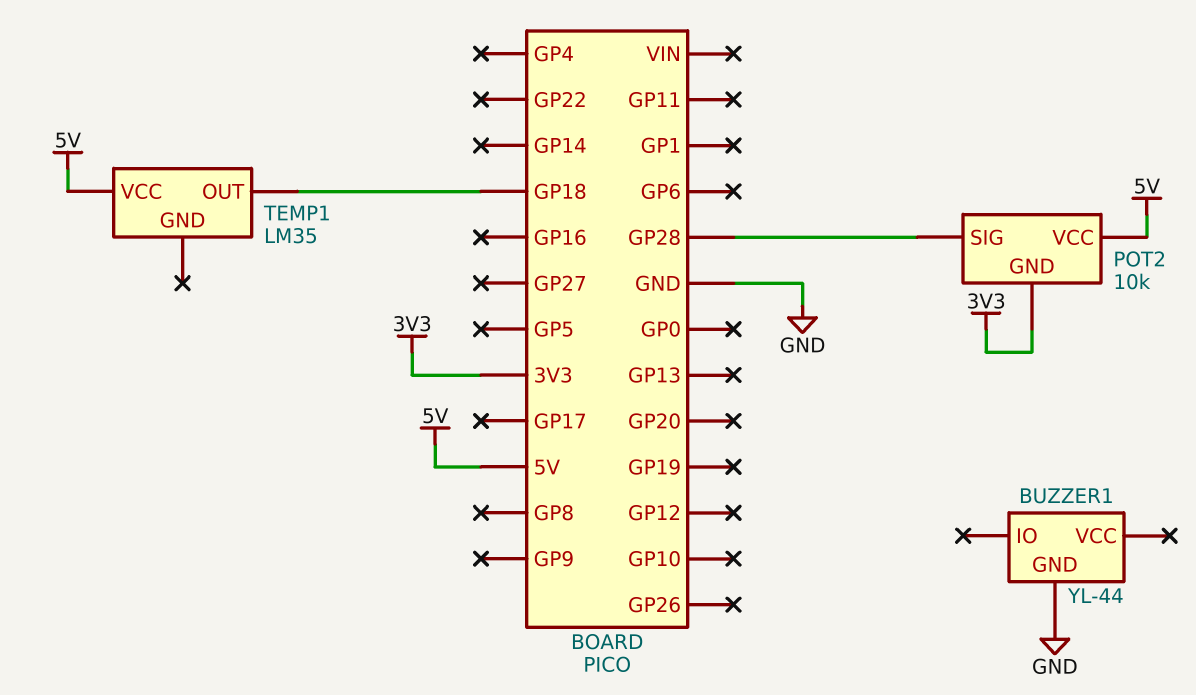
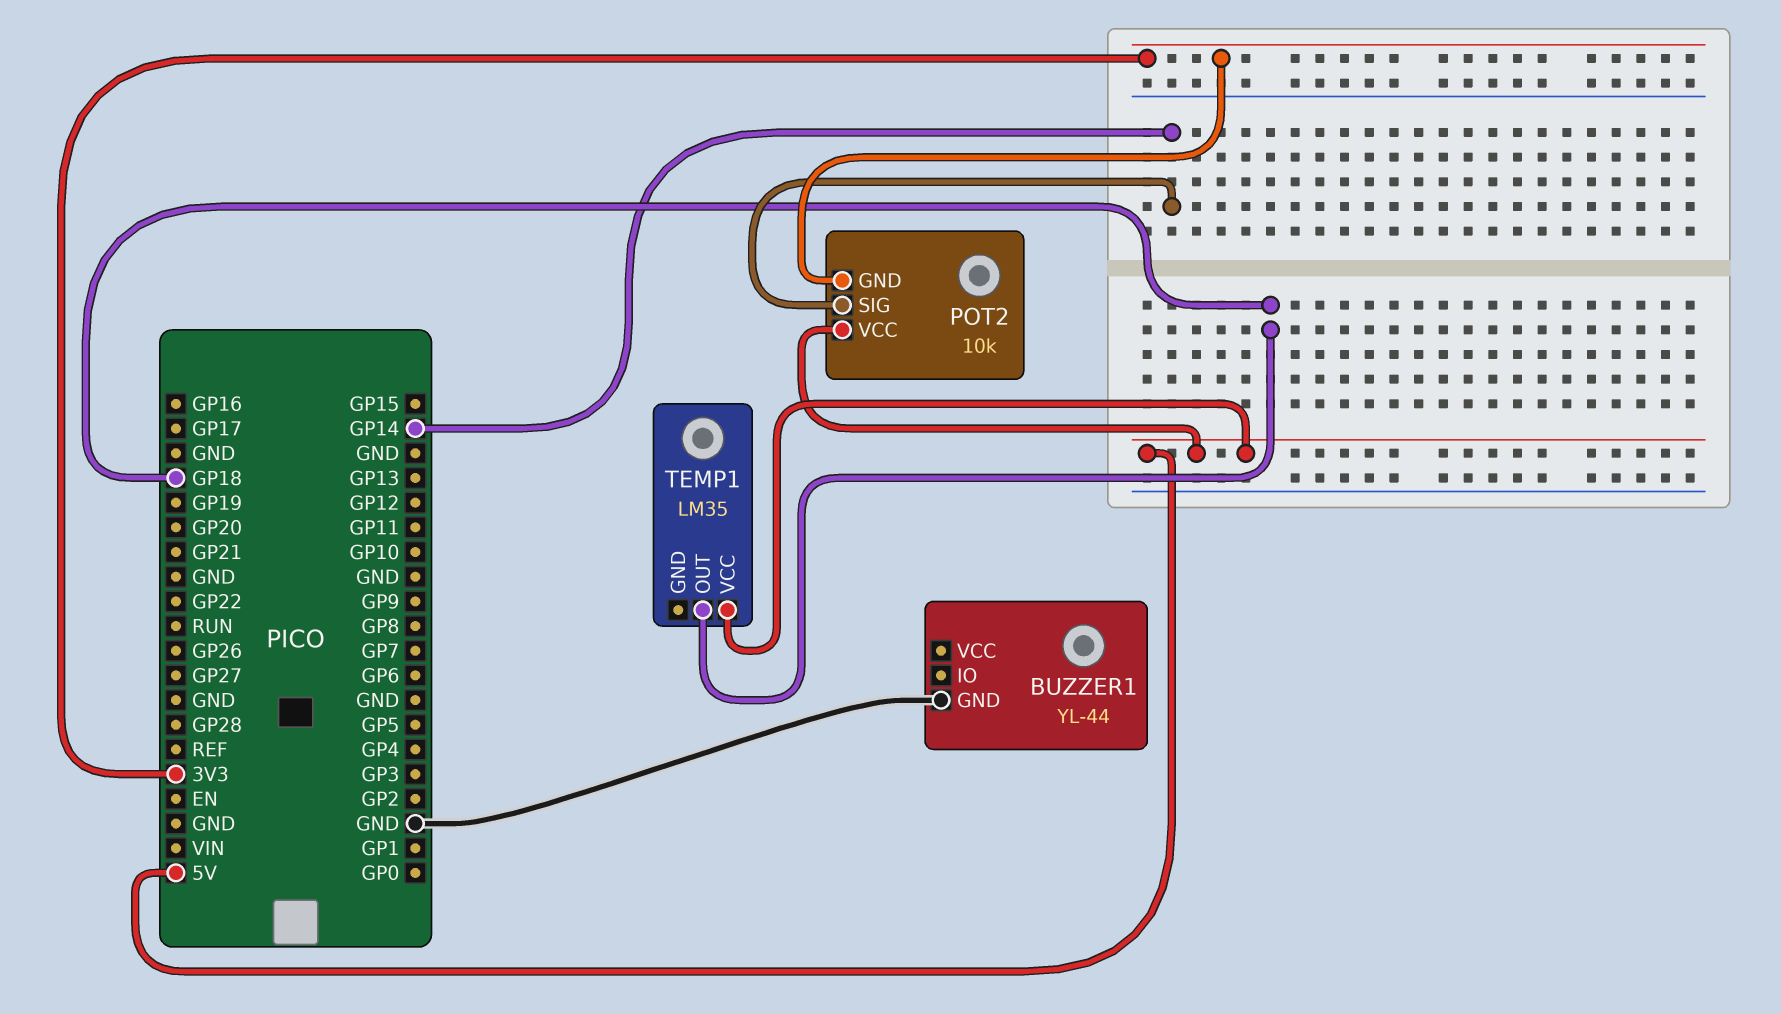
POT2 pin SIG: GP28 -> GP14

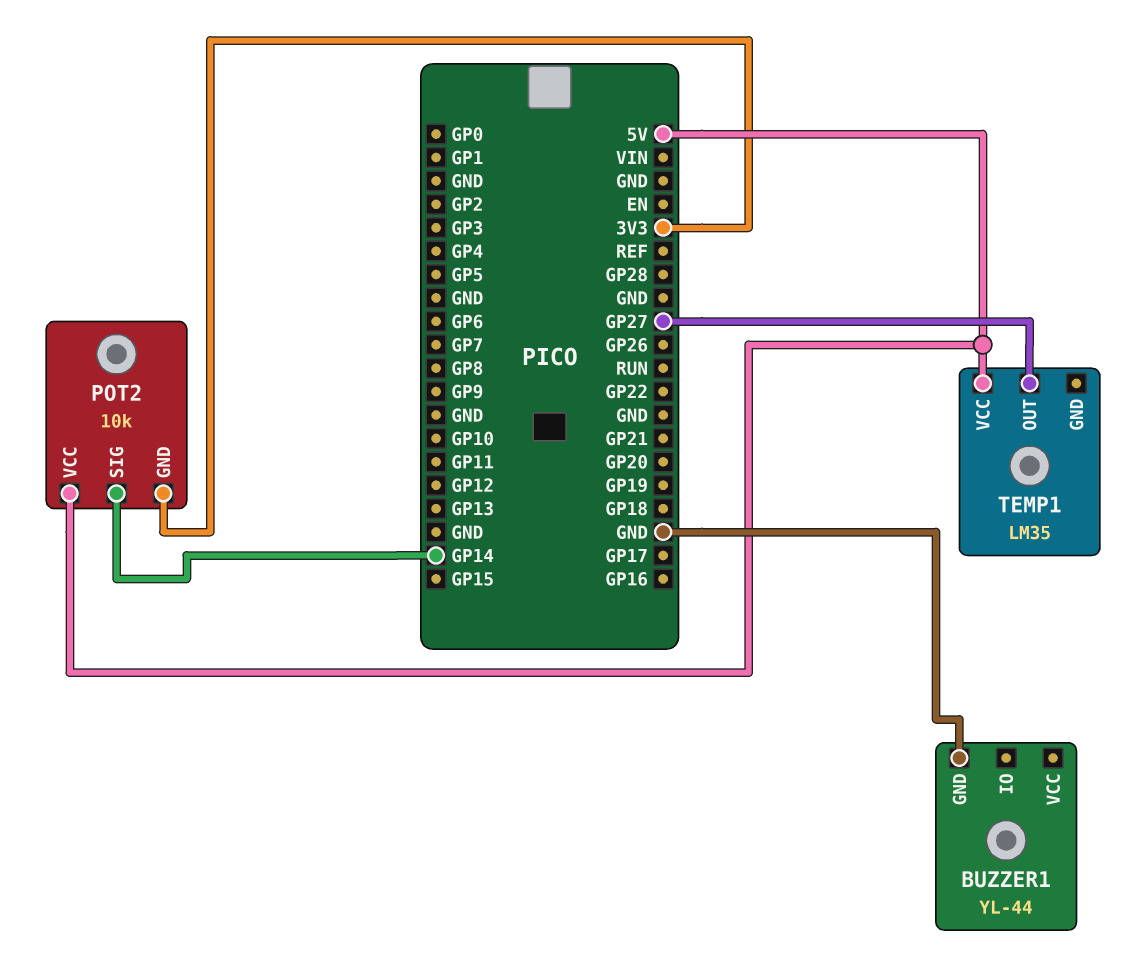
TEMP1 pin OUT: GP18 -> GP27

